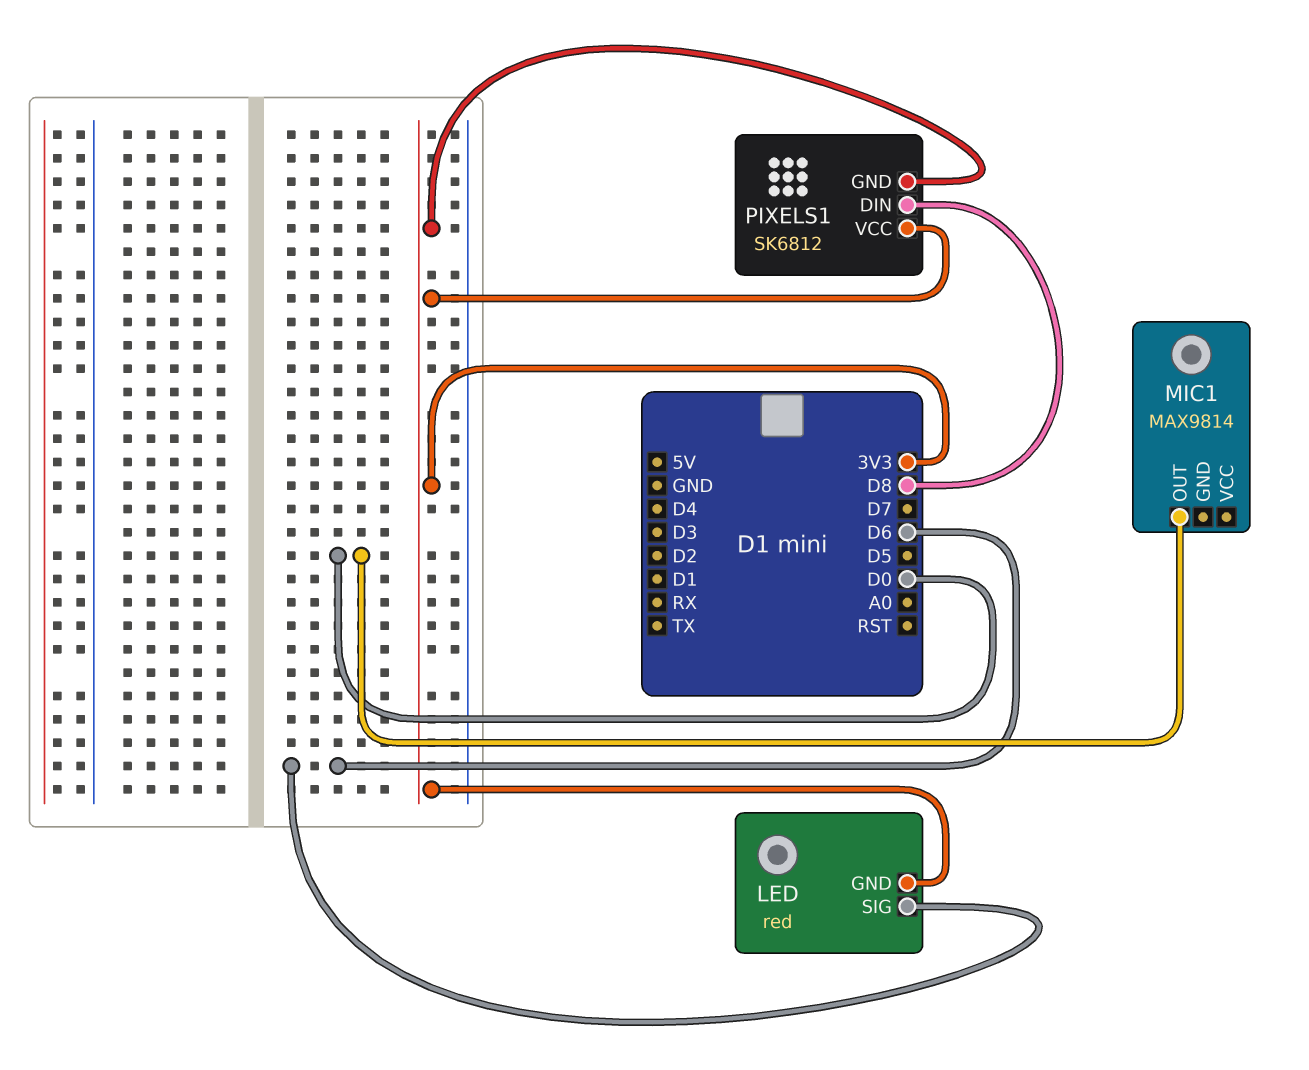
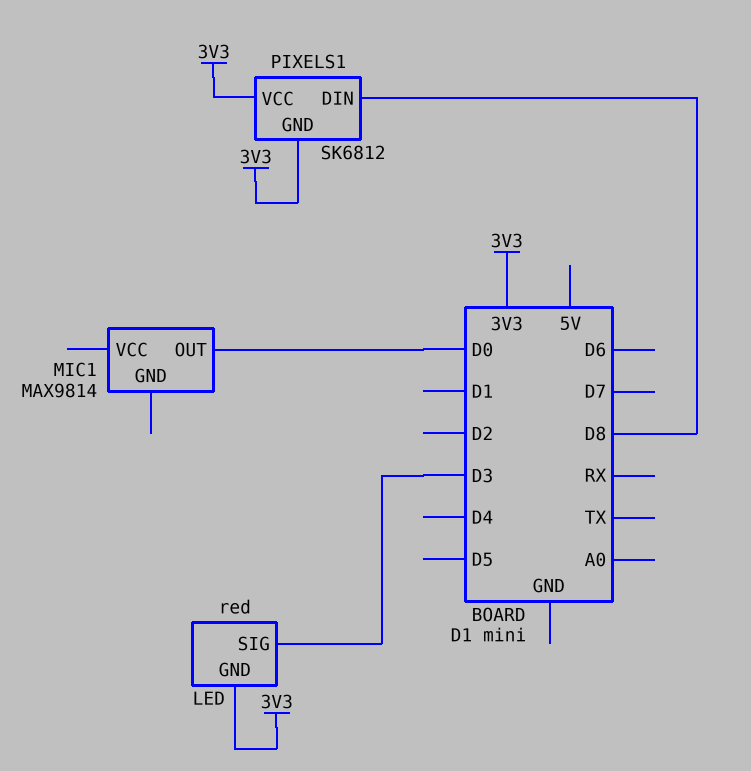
LED pin SIG: D6 -> D3

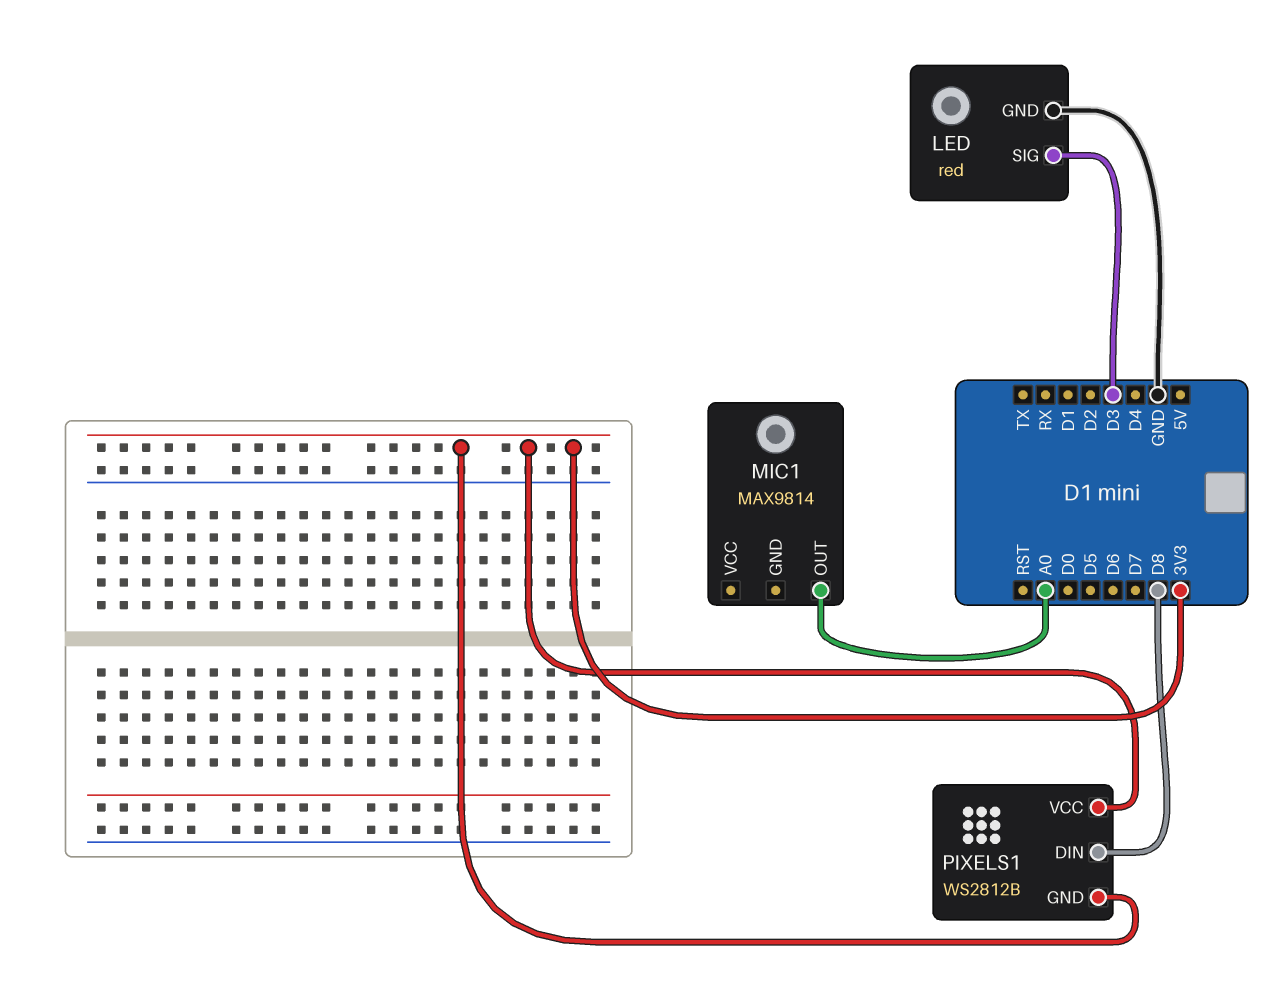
LED pin GND: 3V3 -> GND
MIC1 pin OUT: D0 -> A0
PIXELS1: SK6812 -> WS2812B

